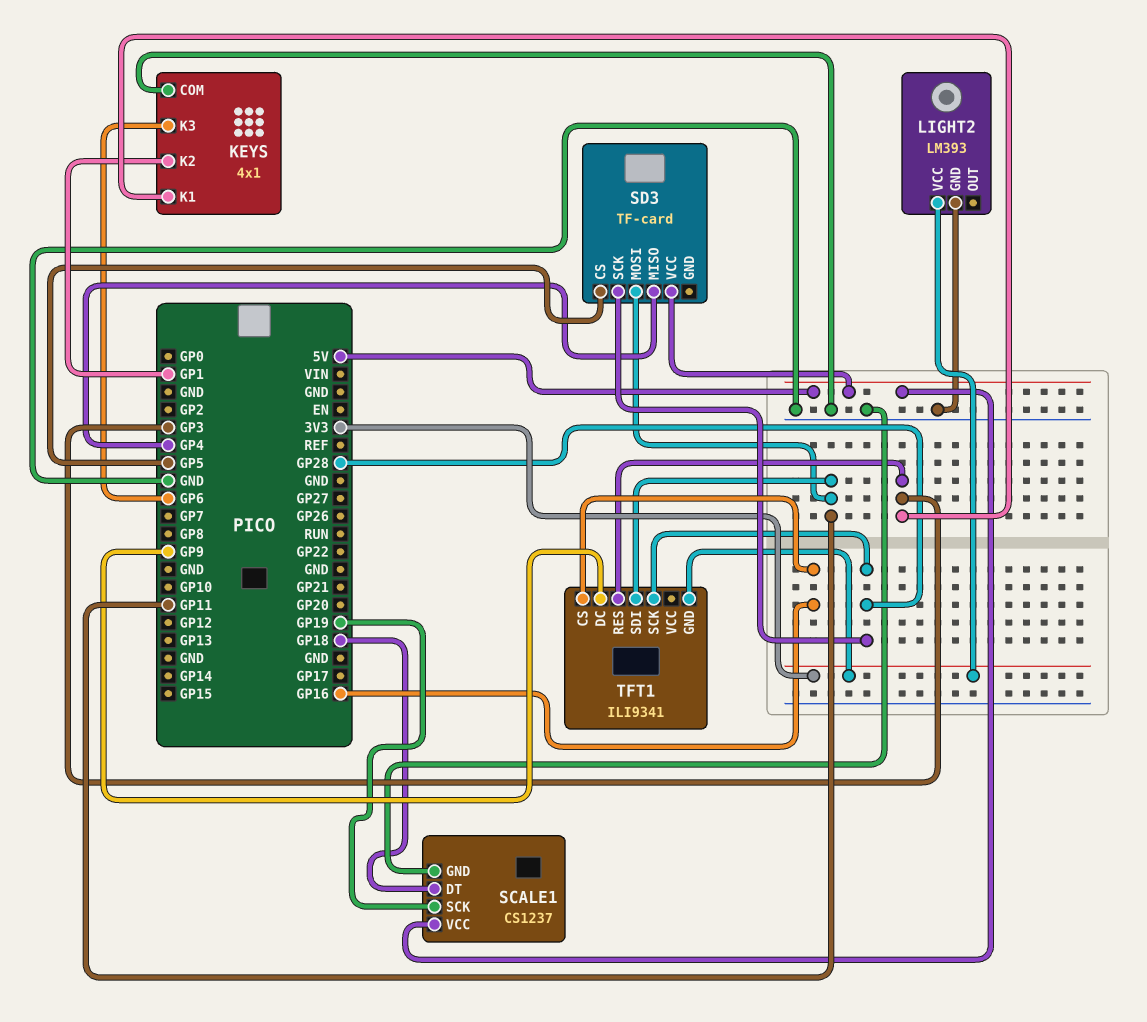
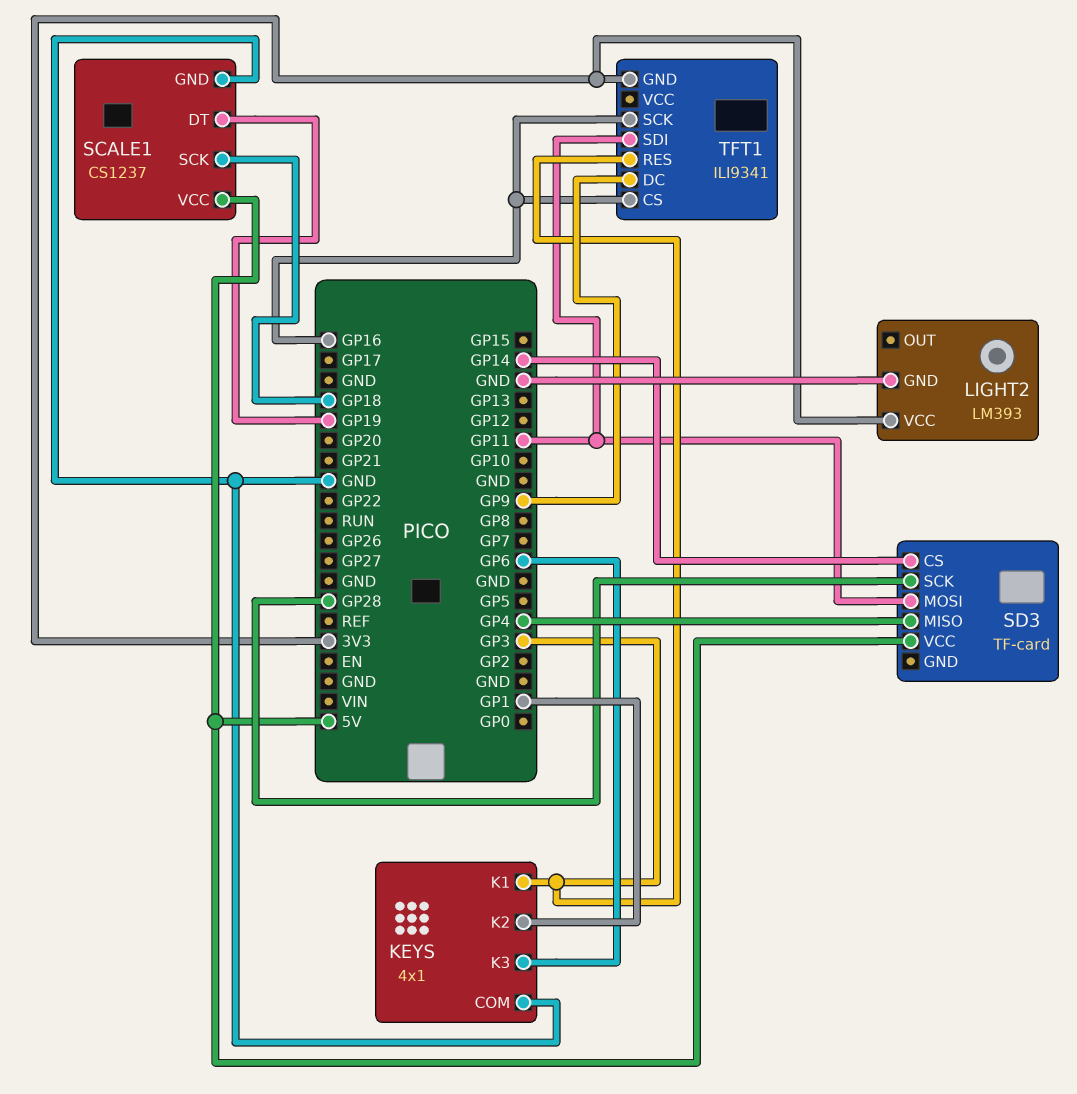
SCALE1 pin DT: GP18 -> GP19
SCALE1 pin SCK: GP19 -> GP18
SD3 pin CS: GP5 -> GP14
TFT1 pin SCK: GP28 -> GP16

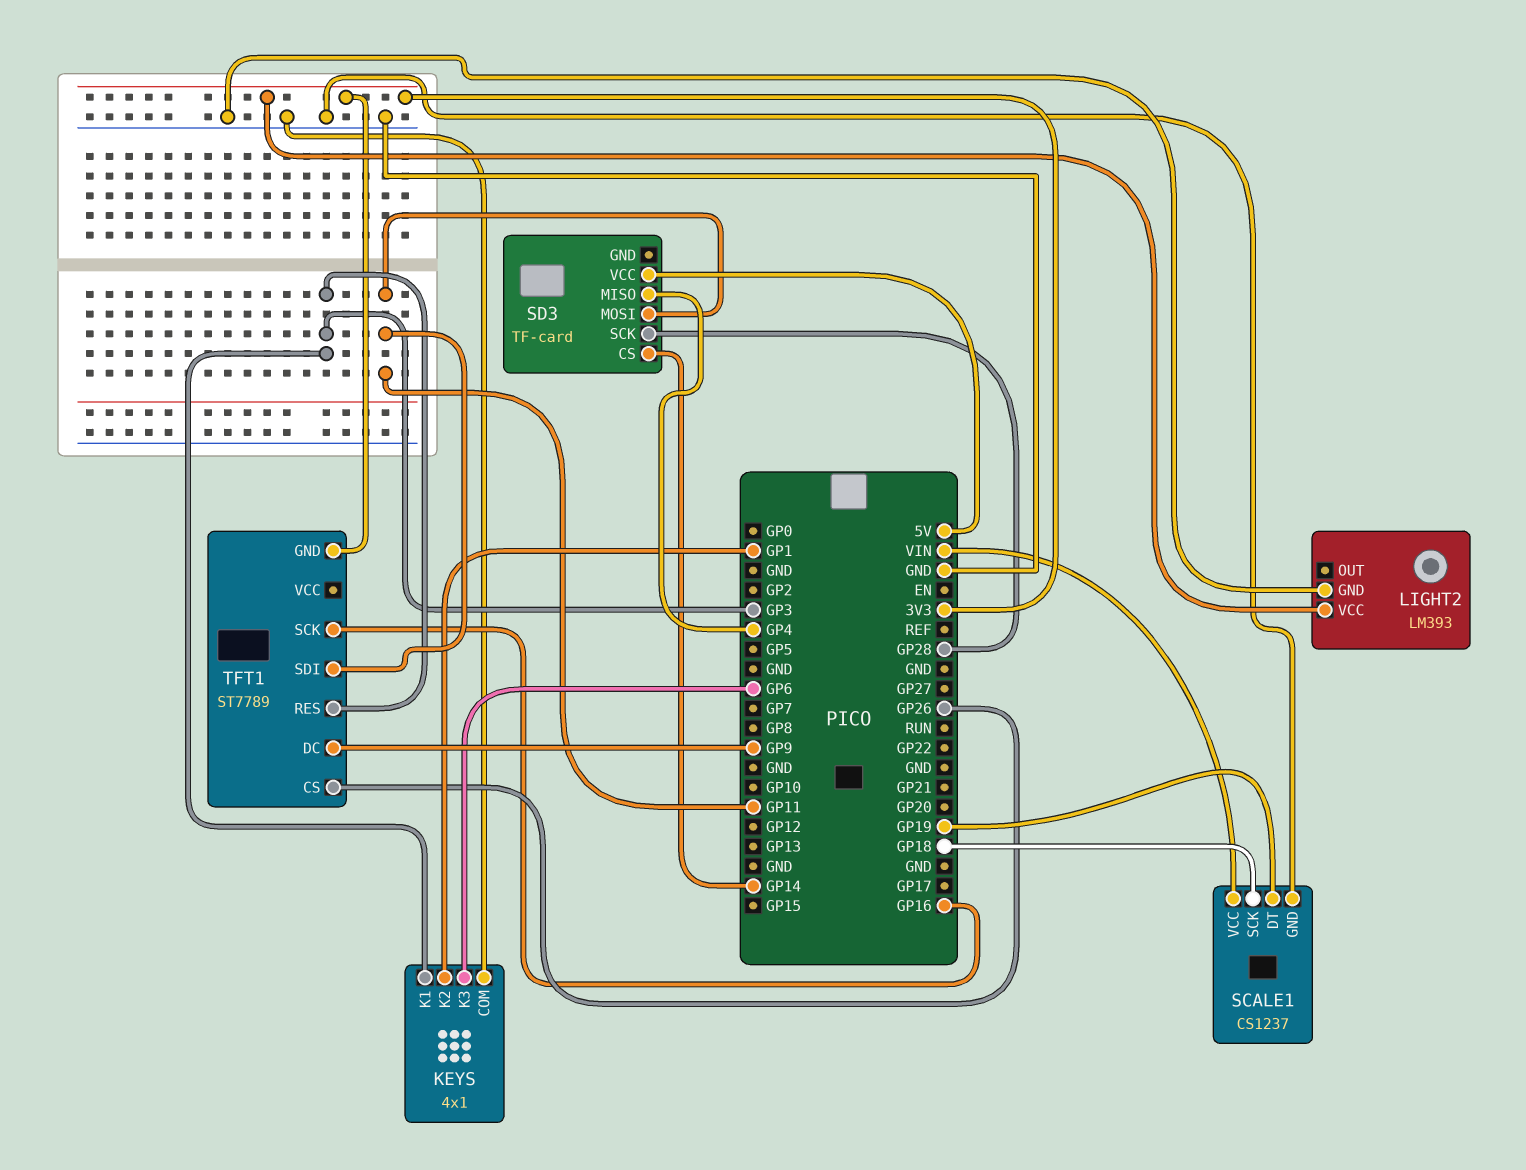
SCALE1 pin VCC: 5V -> VIN
TFT1: ILI9341 -> ST7789
TFT1 pin CS: GP16 -> GP26

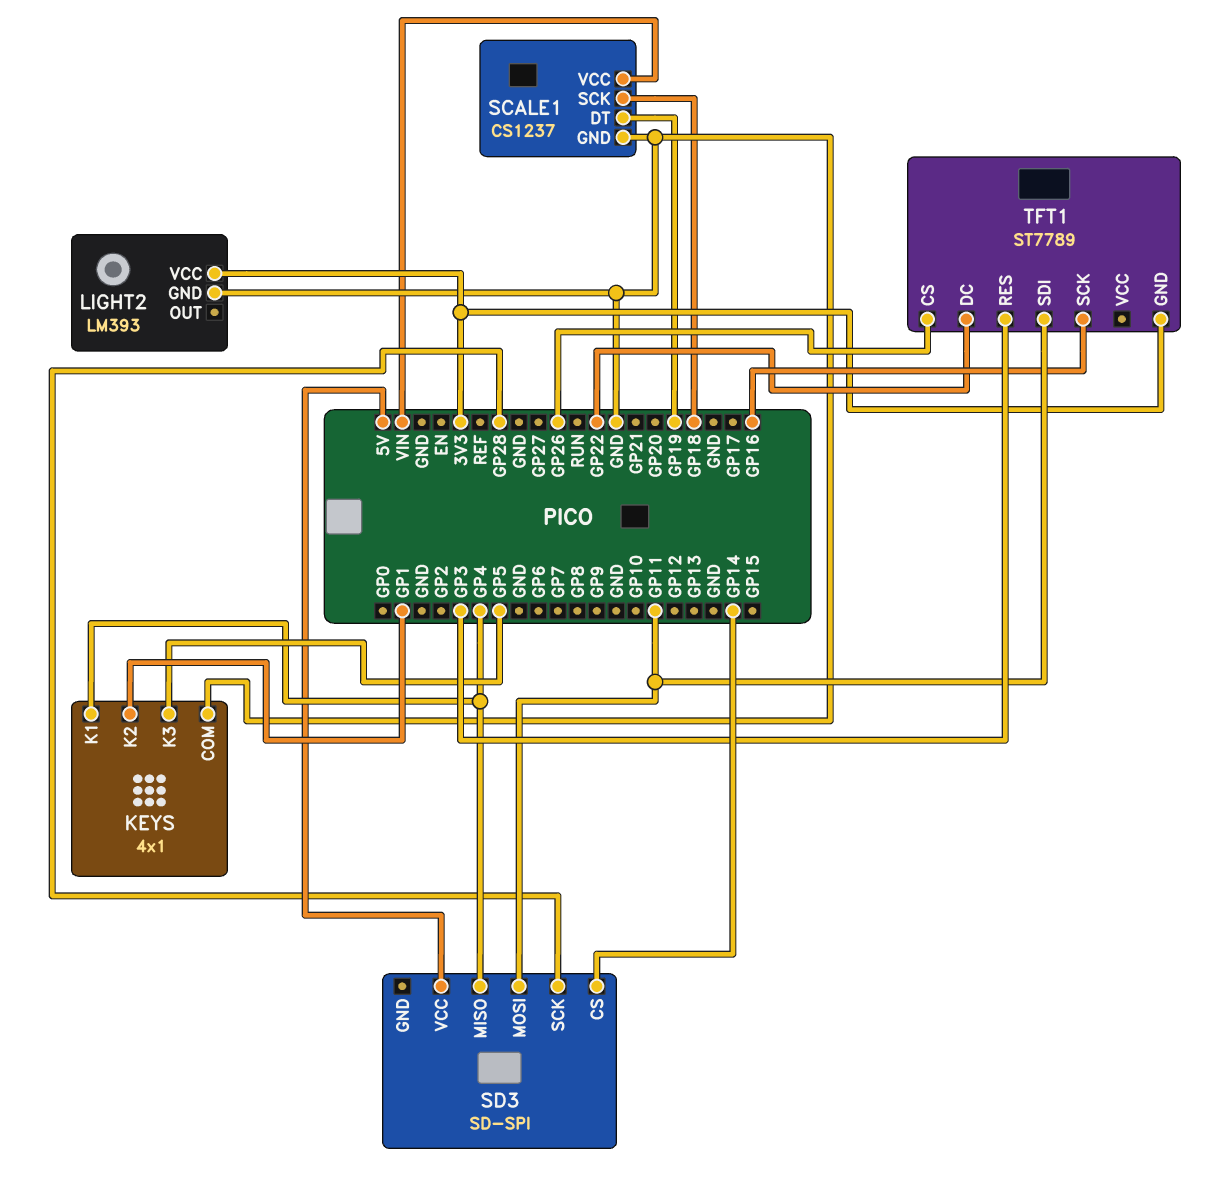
KEYS pin K1: GP3 -> GP4
KEYS pin K3: GP6 -> GP5
SD3: TF-card -> SD-SPI
TFT1 pin DC: GP9 -> GP22

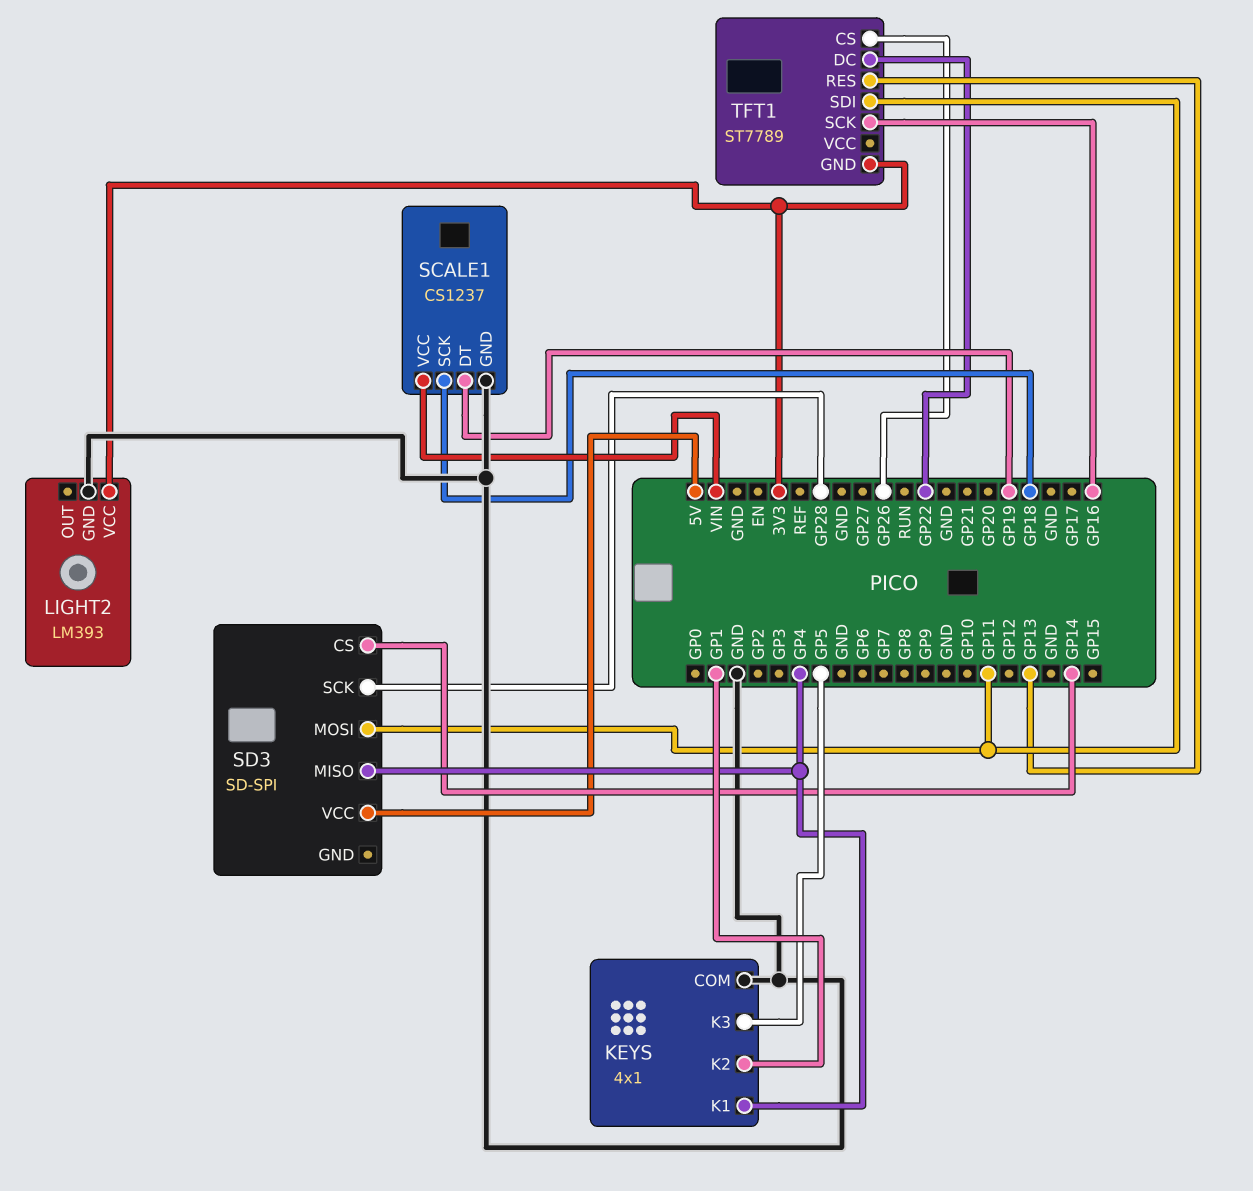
TFT1 pin RES: GP3 -> GP13

